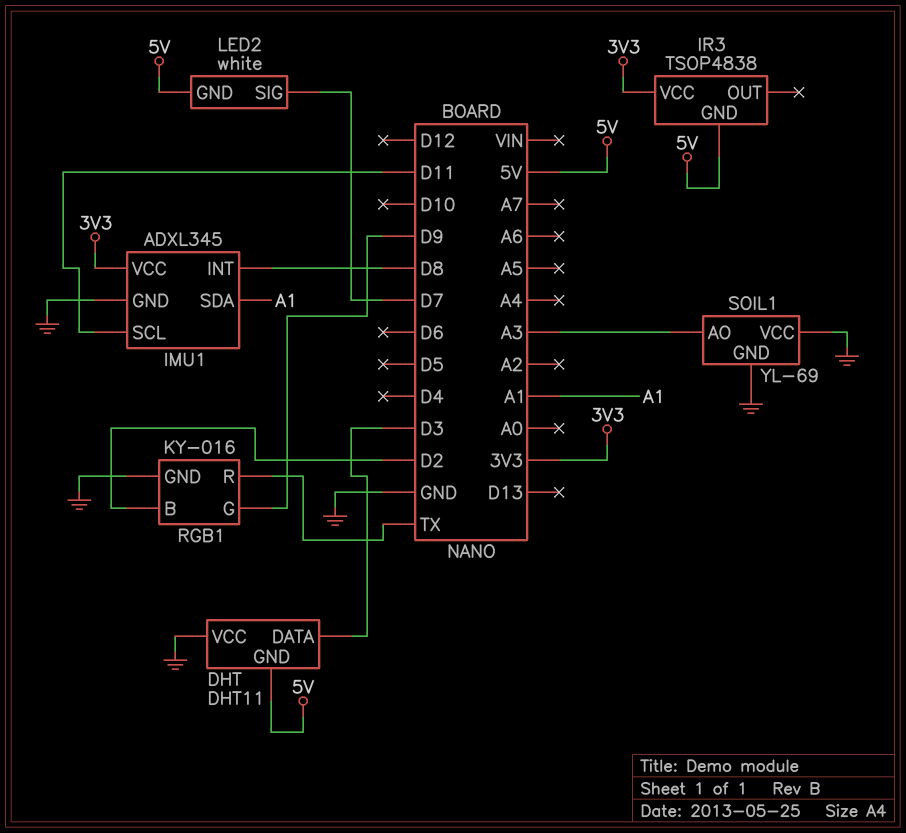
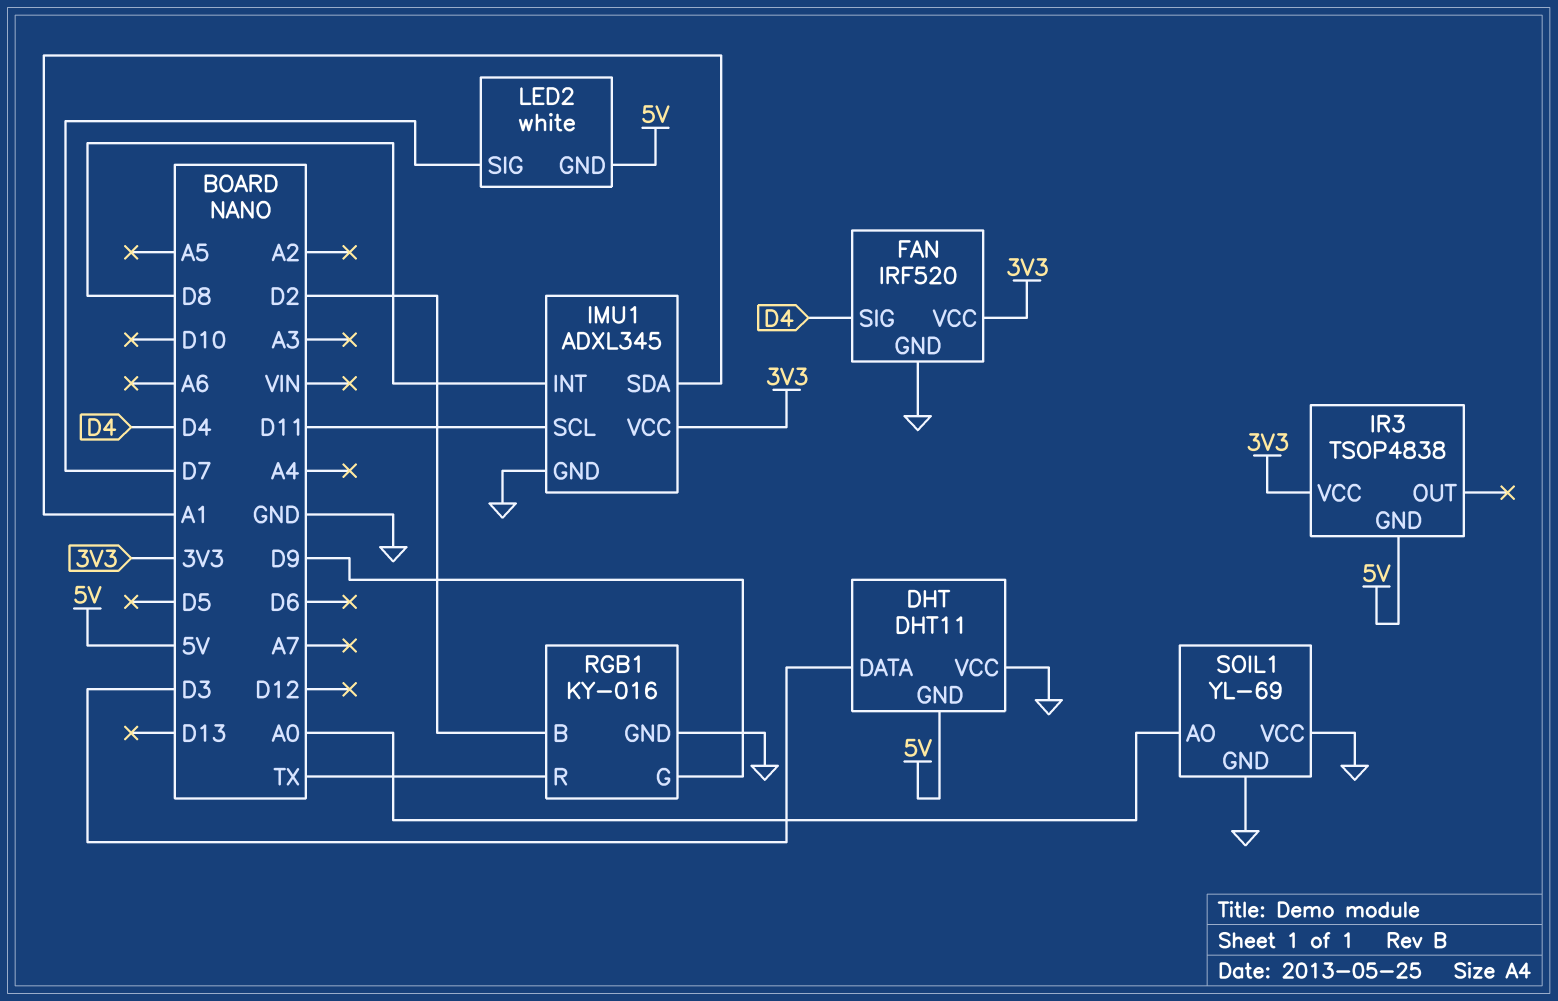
FAN: none -> IRF520
FAN pin GND: none -> GND
FAN pin SIG: none -> D4
FAN pin VCC: none -> 3V3
SOIL1 pin AO: A3 -> A0

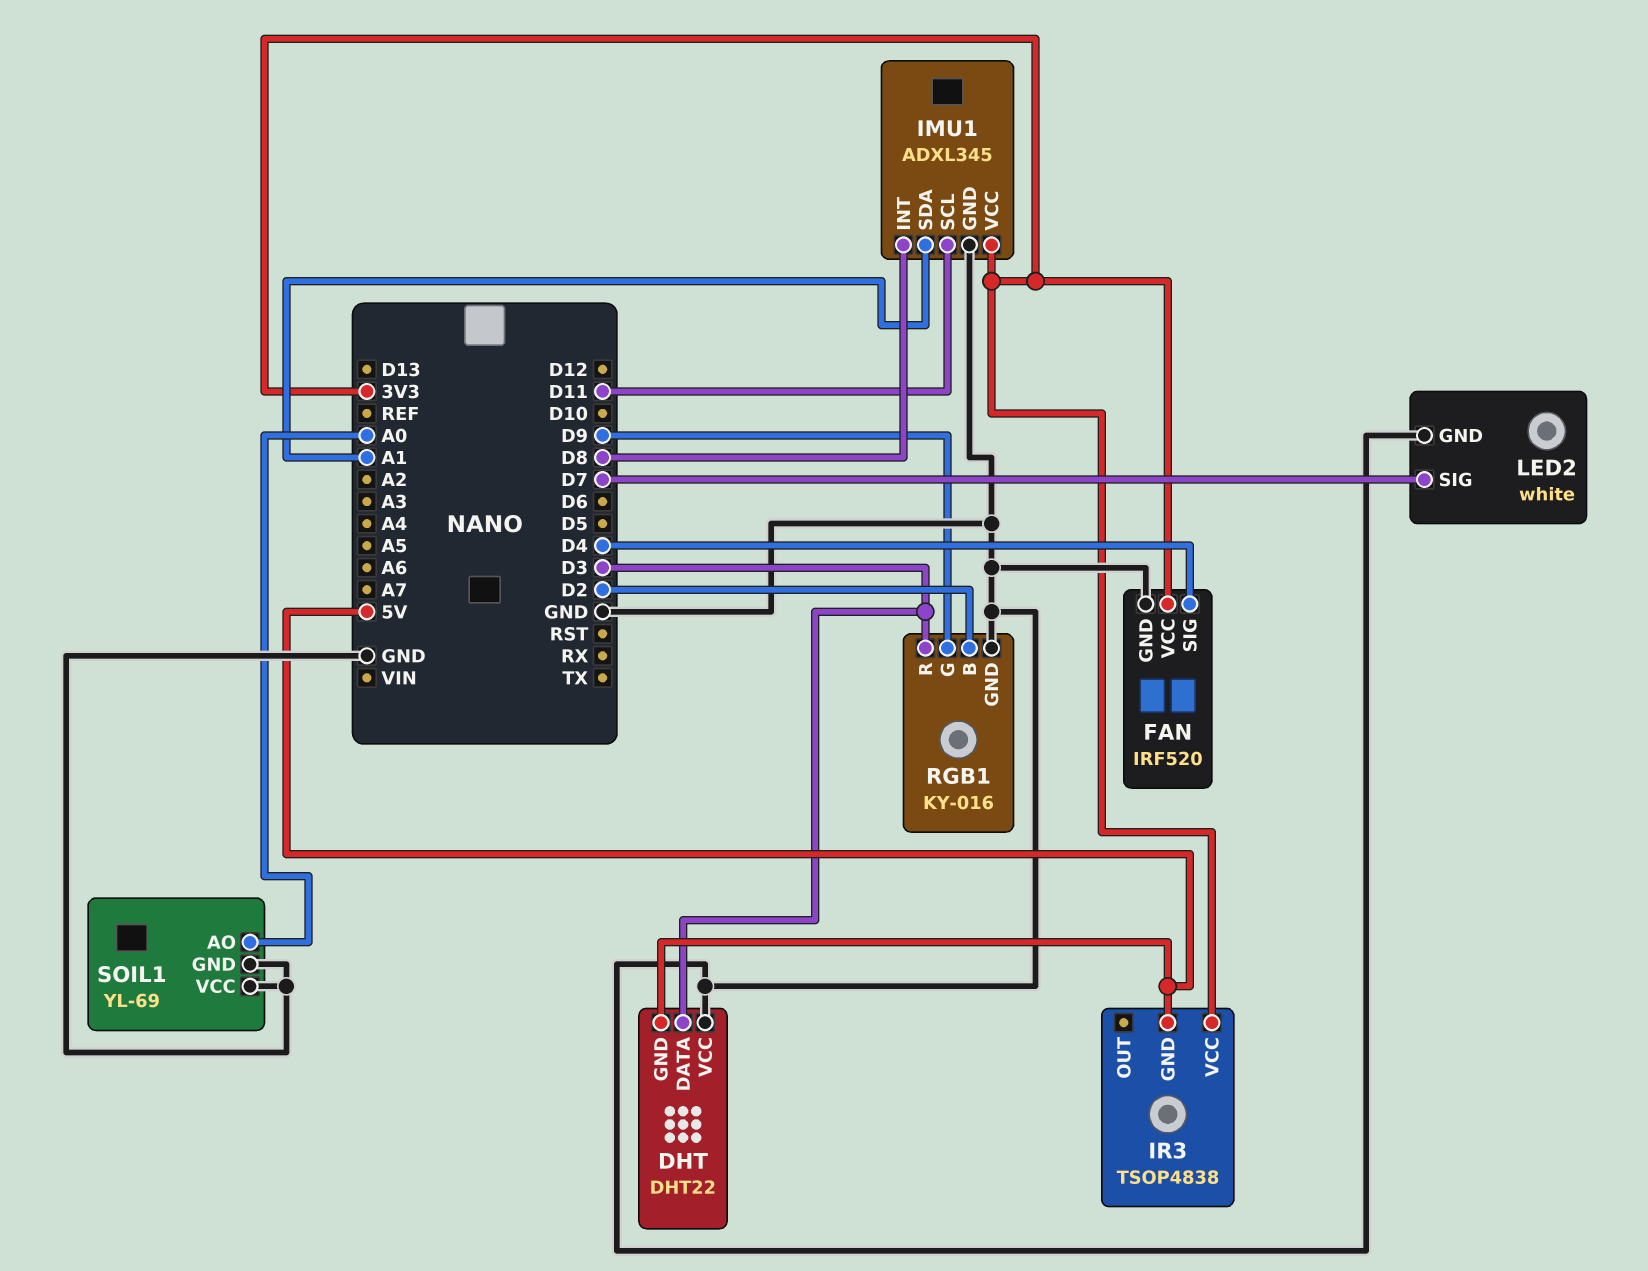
DHT: DHT11 -> DHT22
LED2 pin GND: 5V -> GND
RGB1 pin R: TX -> D3

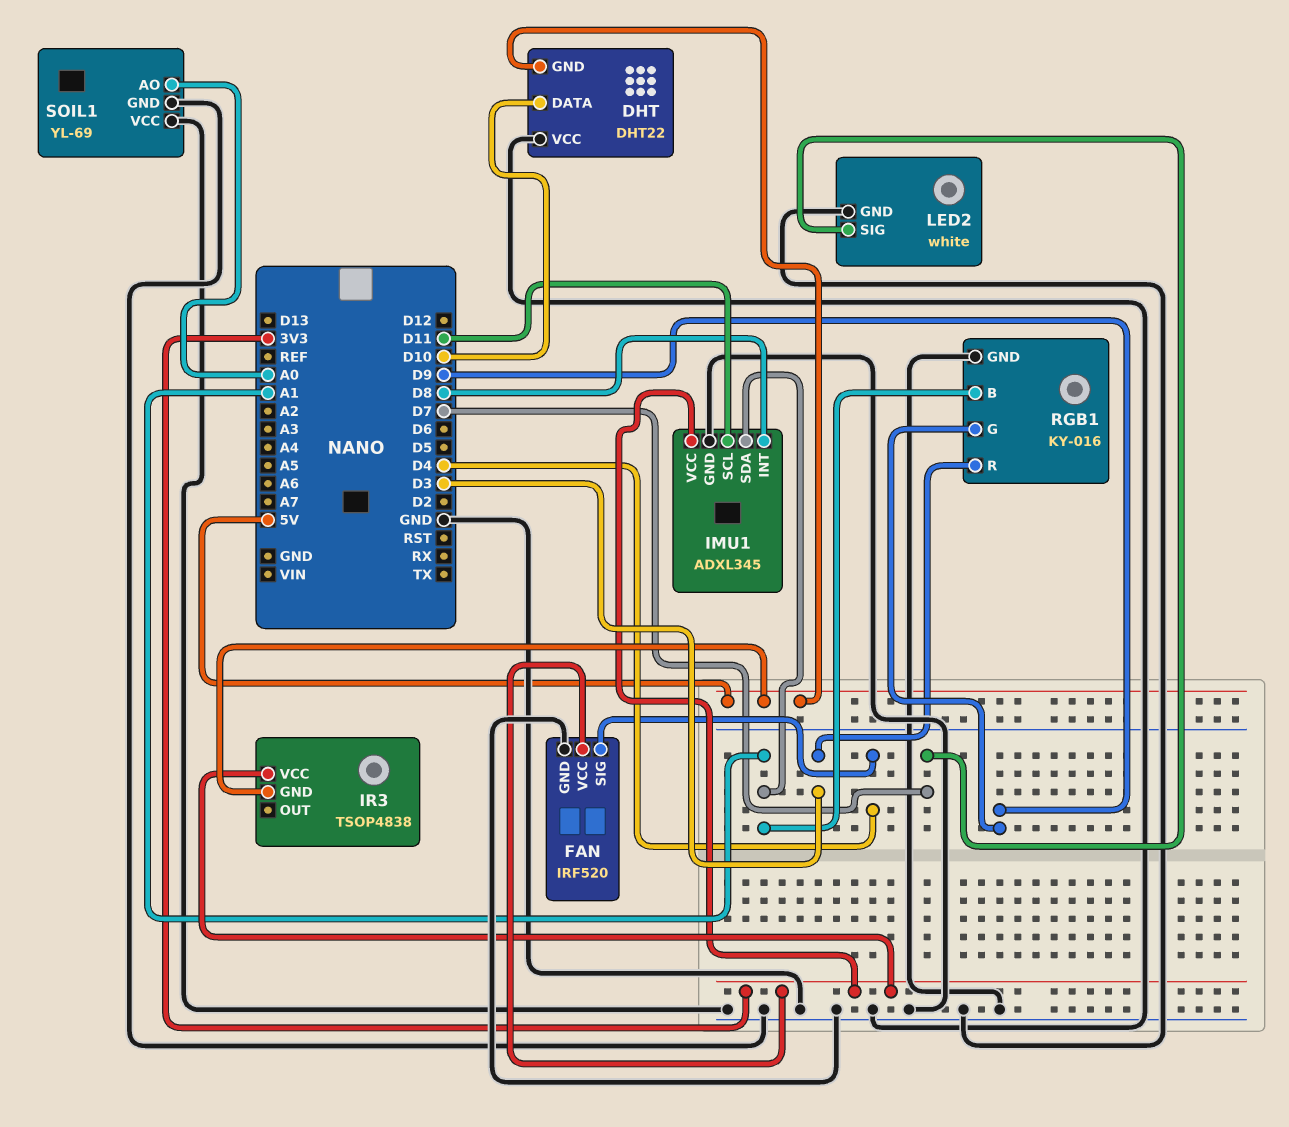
DHT pin DATA: D3 -> D10
RGB1 pin B: D2 -> A1

